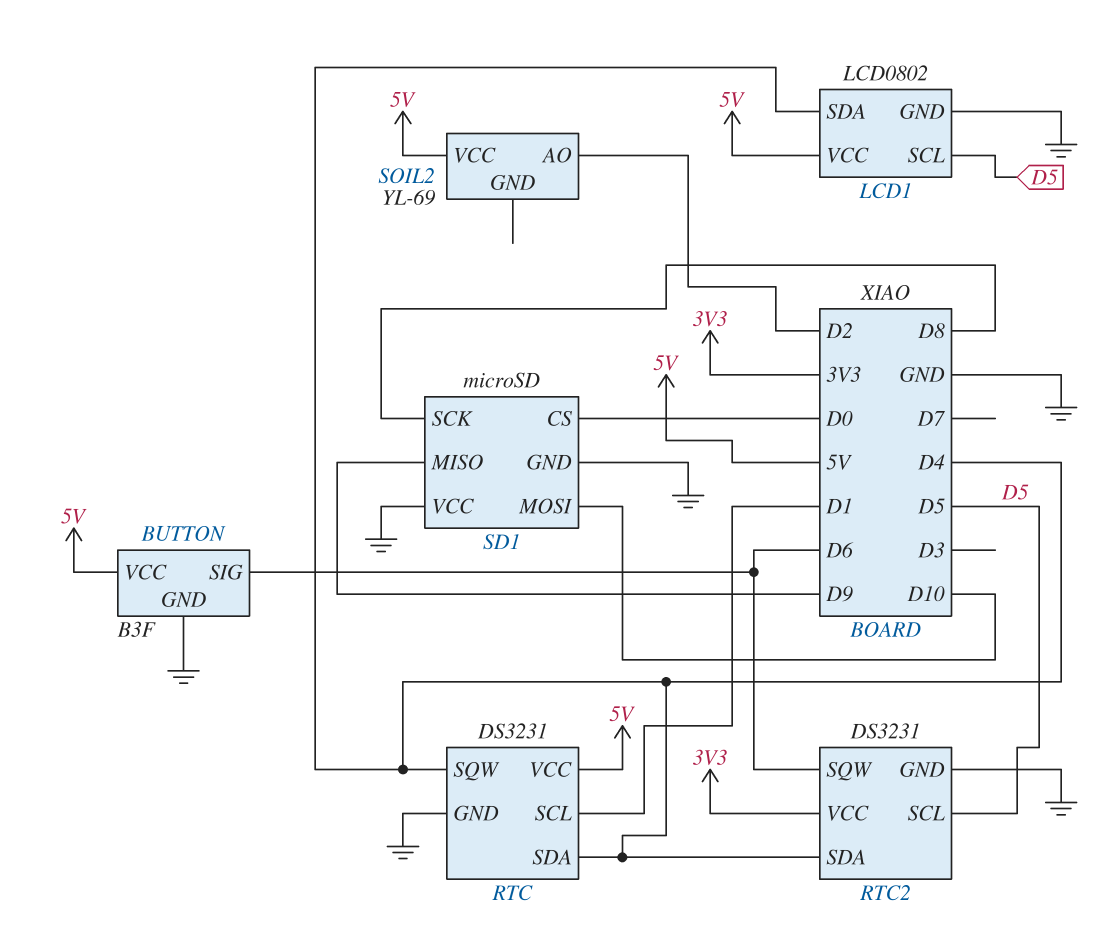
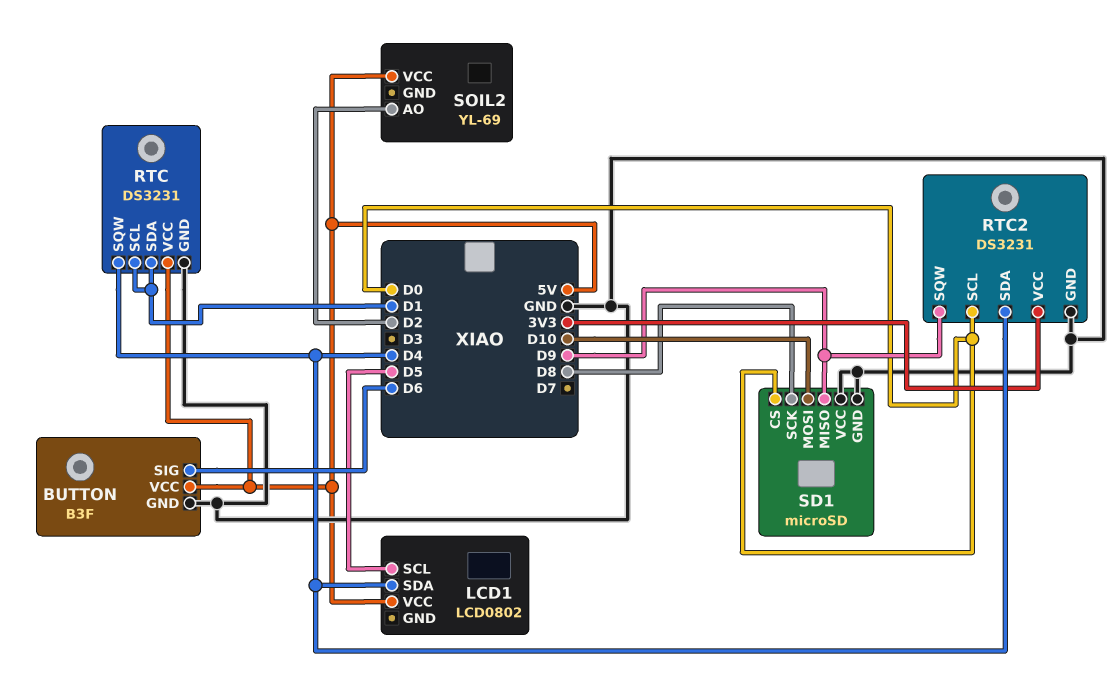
LCD1 pin GND: GND -> none
RTC pin SDA: D4 -> D1
RTC2 pin SCL: D5 -> D0
RTC2 pin SQW: D6 -> D9

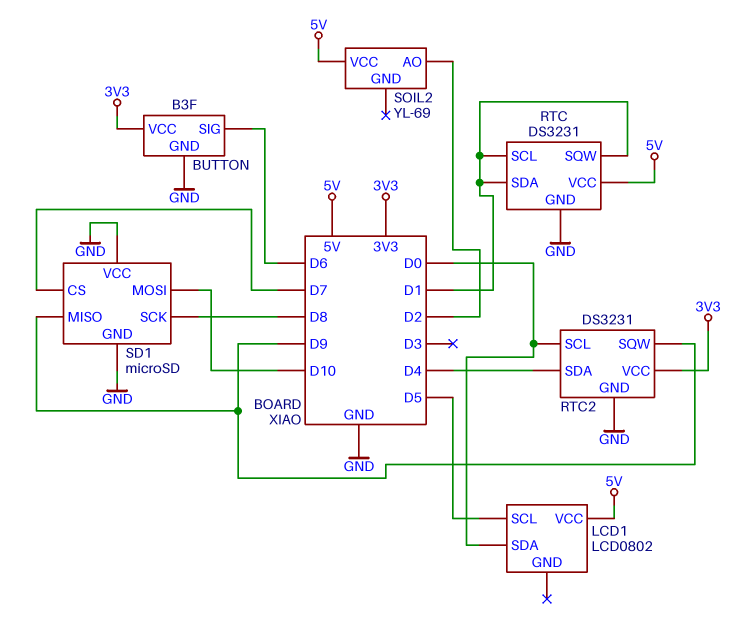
BUTTON pin VCC: 5V -> 3V3
LCD1 pin SDA: D4 -> D0
RTC pin SQW: D4 -> D1
SD1 pin CS: D0 -> D7

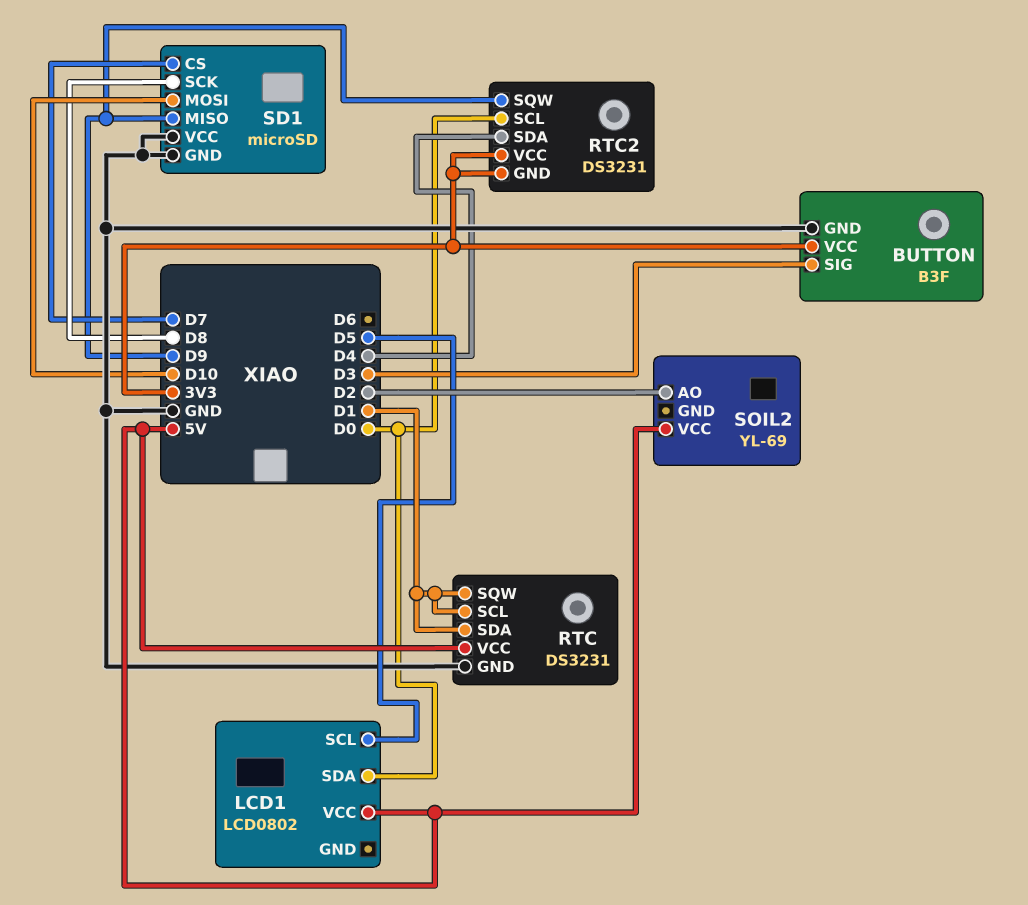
BUTTON pin SIG: D6 -> D3
RTC2 pin GND: GND -> 3V3

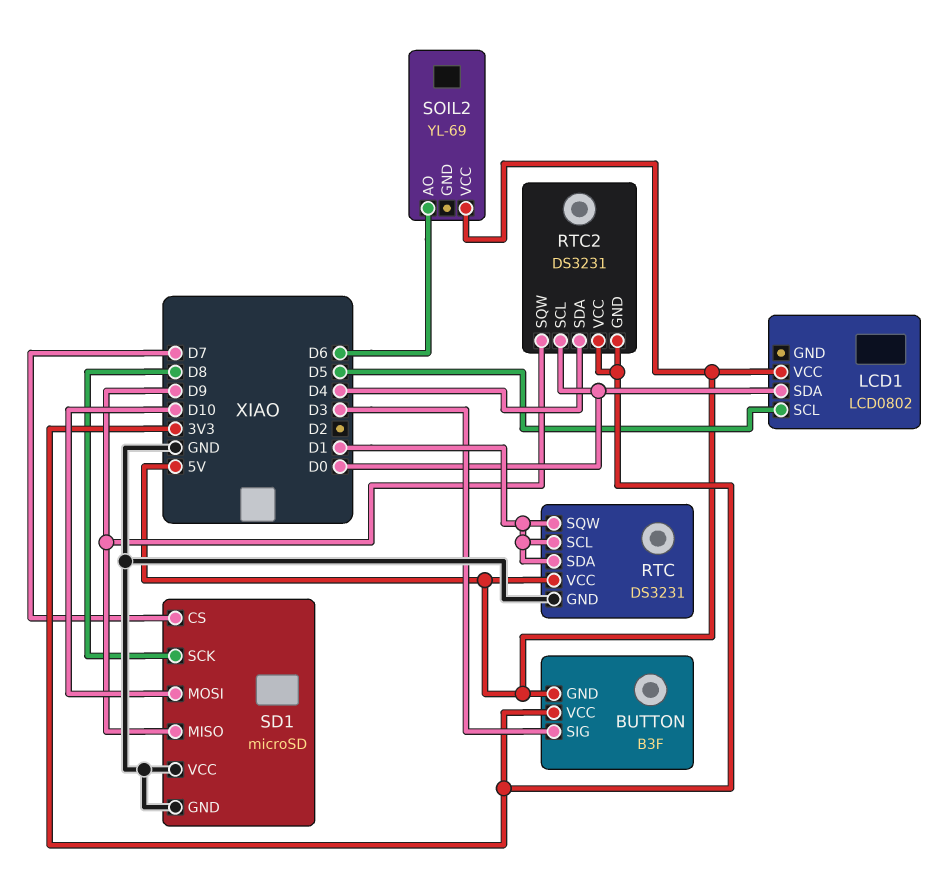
BUTTON pin GND: GND -> 5V
SOIL2 pin AO: D2 -> D6

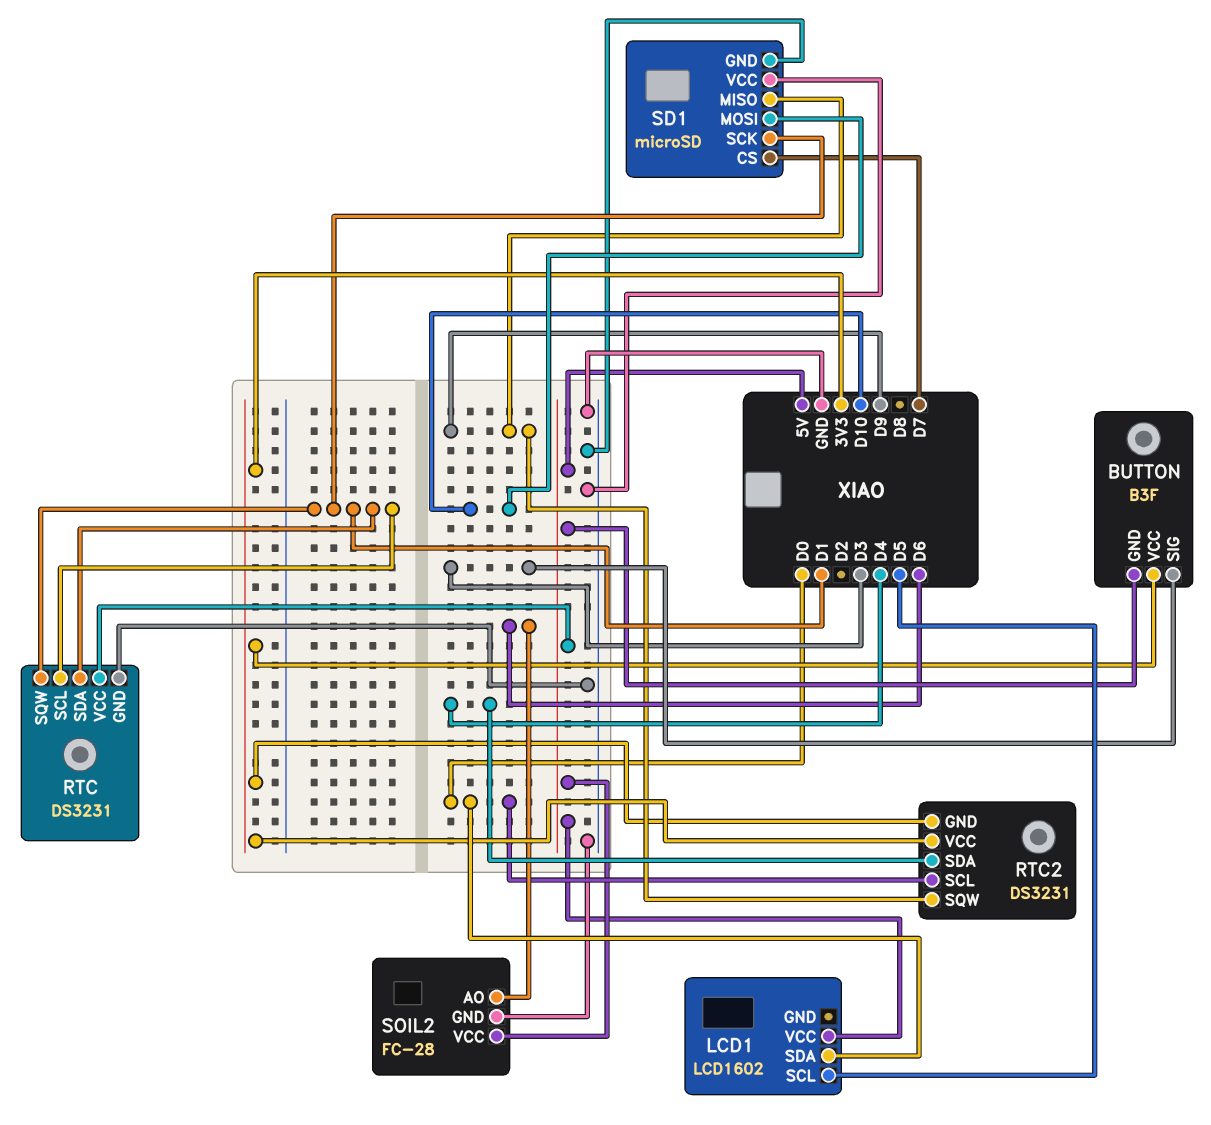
LCD1: LCD0802 -> LCD1602
SD1 pin SCK: D8 -> D1
SOIL2: YL-69 -> FC-28
SOIL2 pin GND: none -> GND

